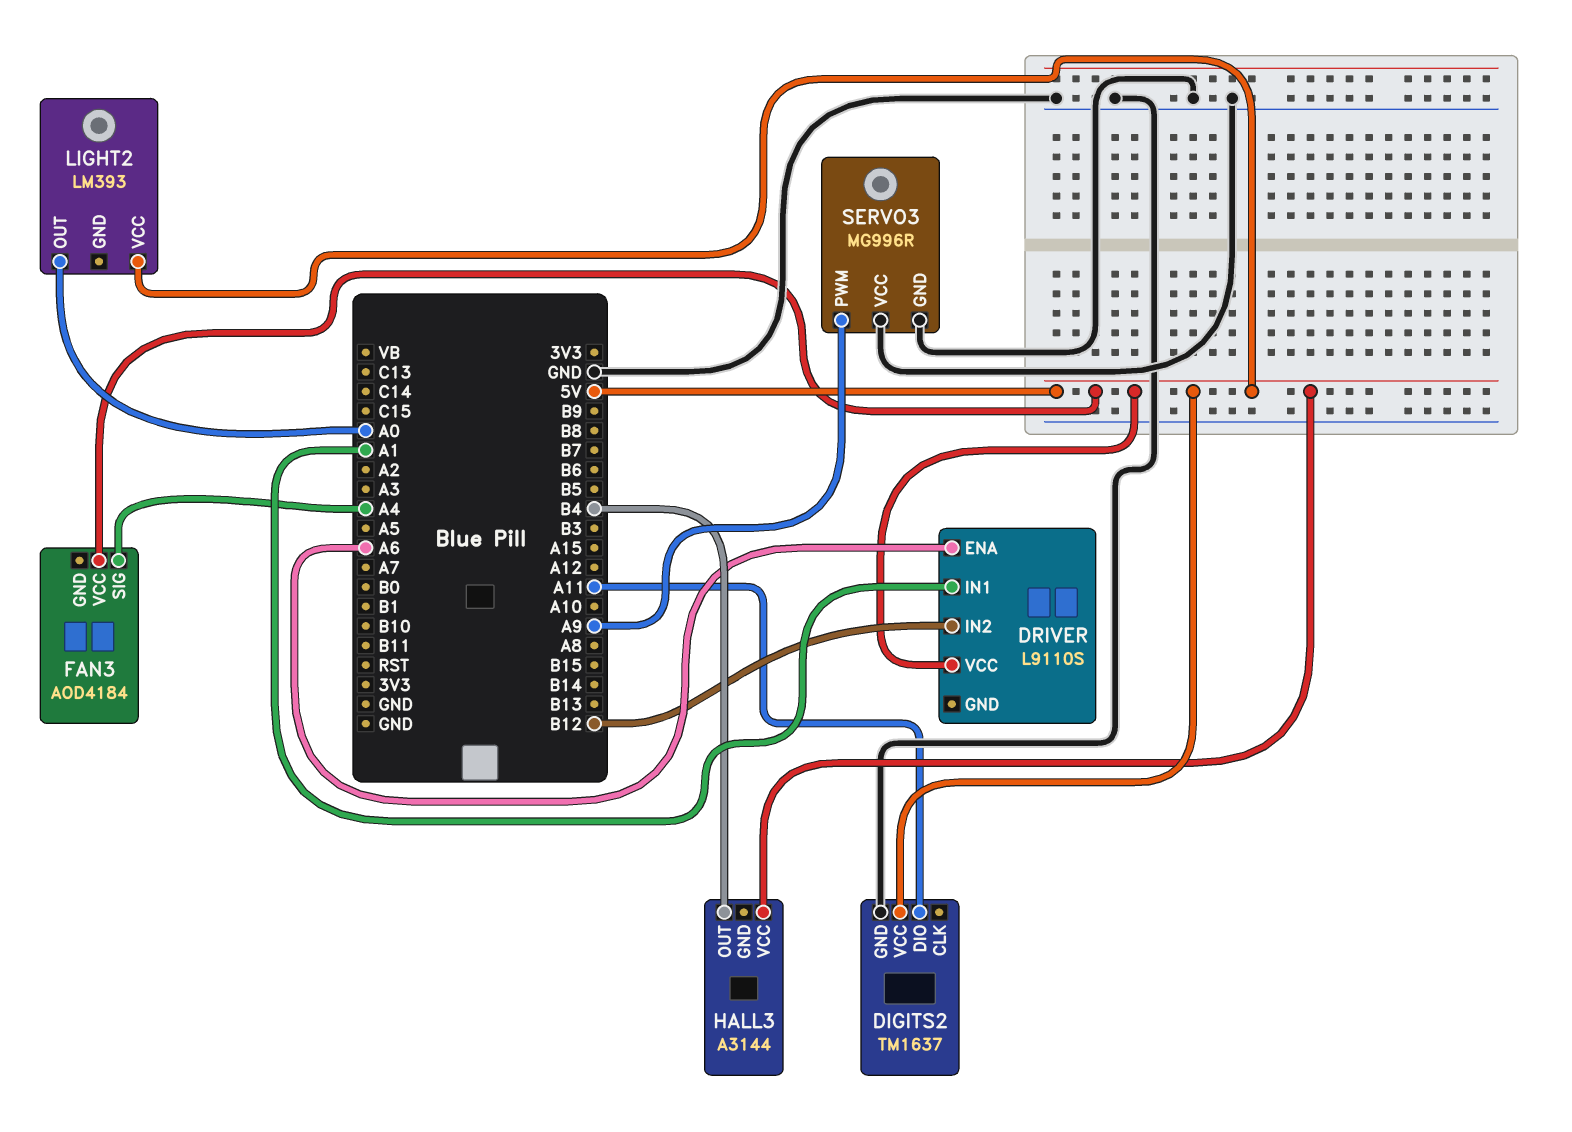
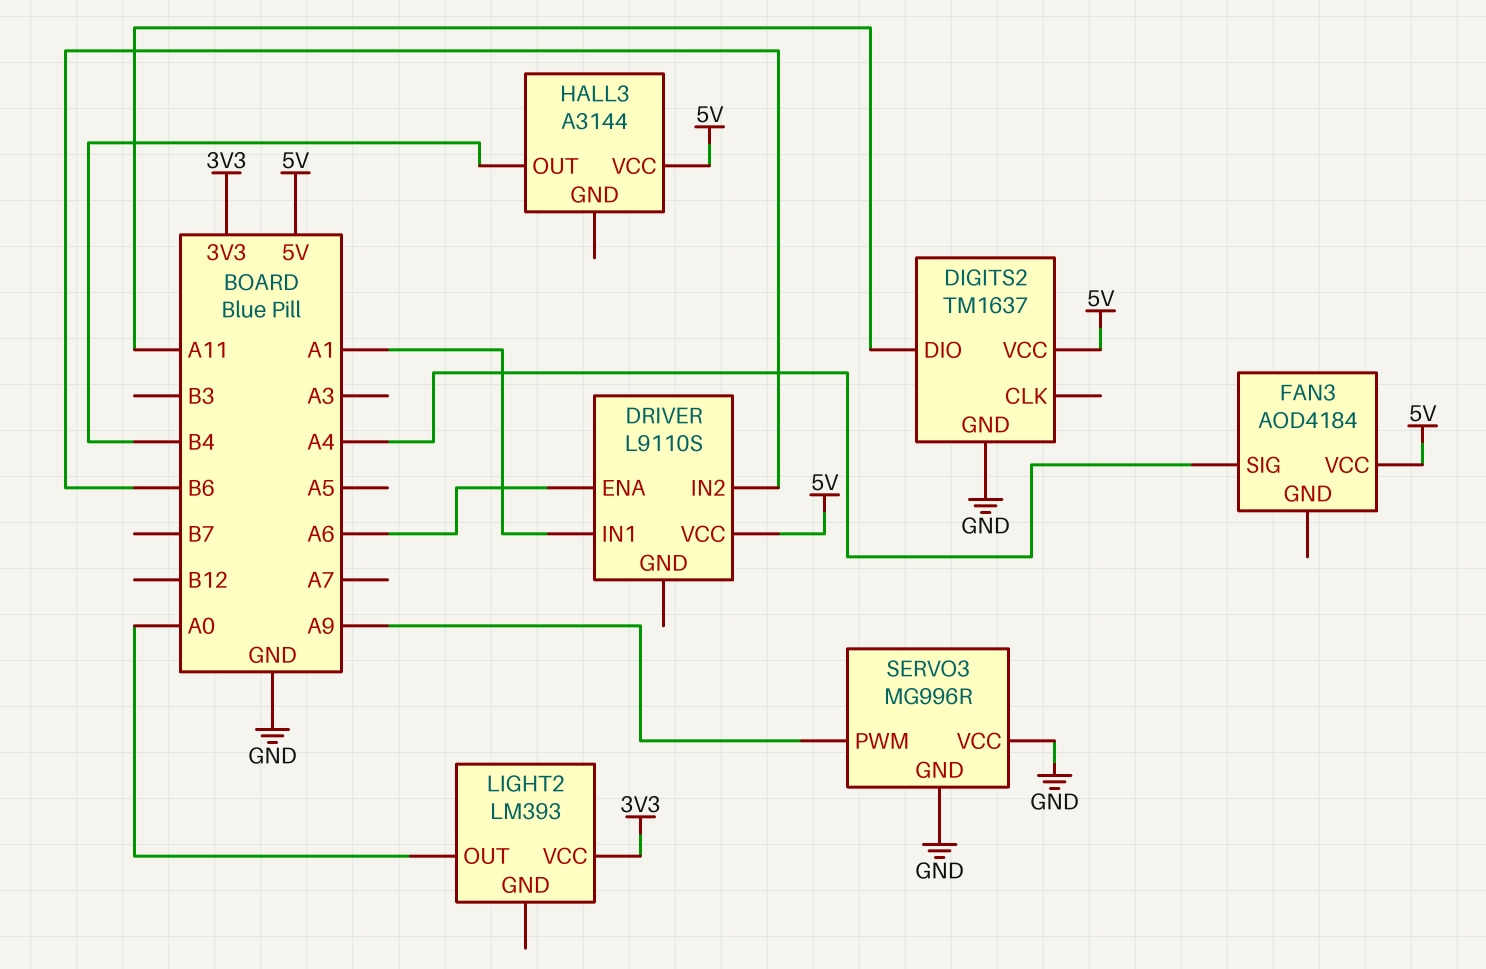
DRIVER pin IN2: B12 -> B6
LIGHT2 pin VCC: 5V -> 3V3

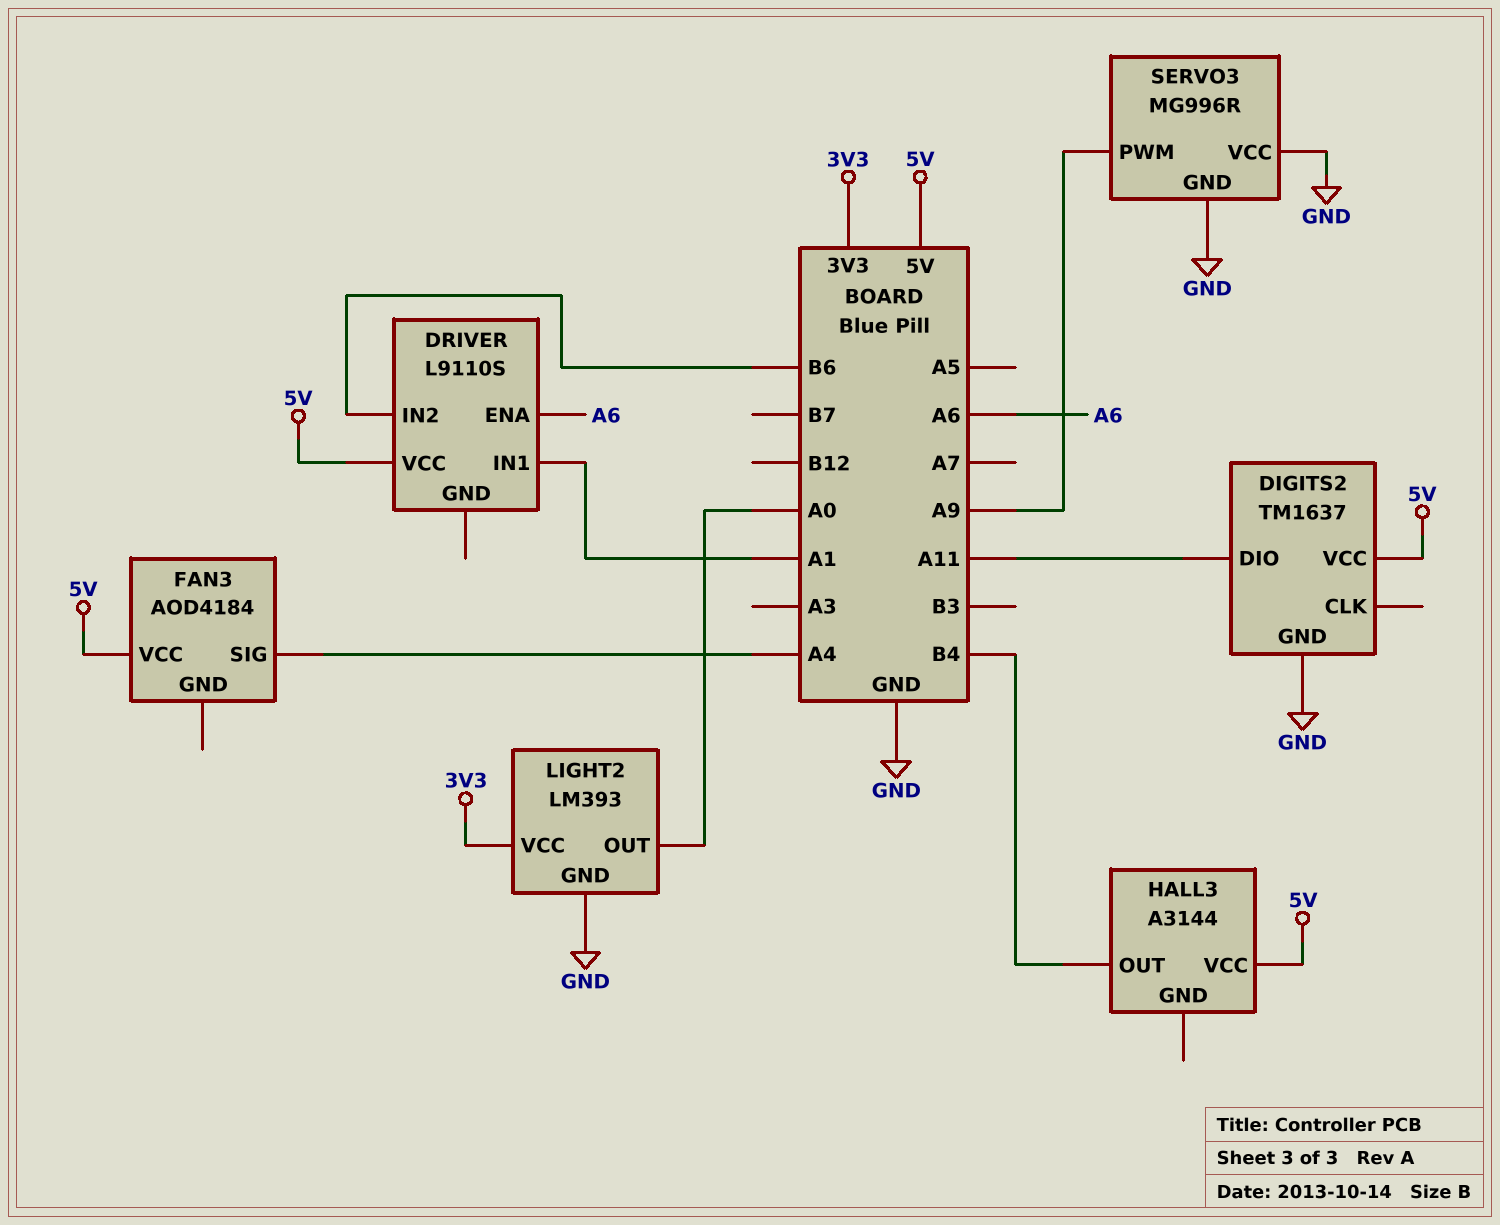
LIGHT2 pin GND: none -> GND

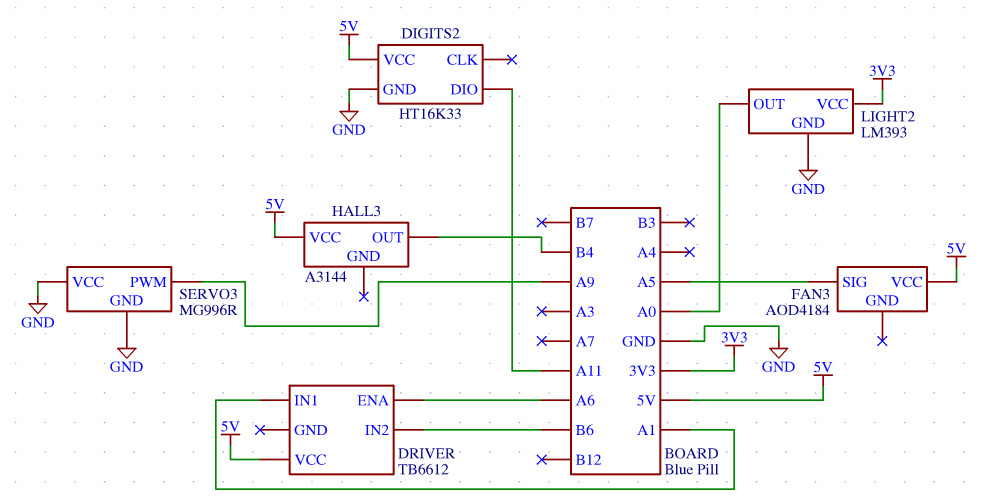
DIGITS2: TM1637 -> HT16K33
DRIVER: L9110S -> TB6612
FAN3 pin SIG: A4 -> A5

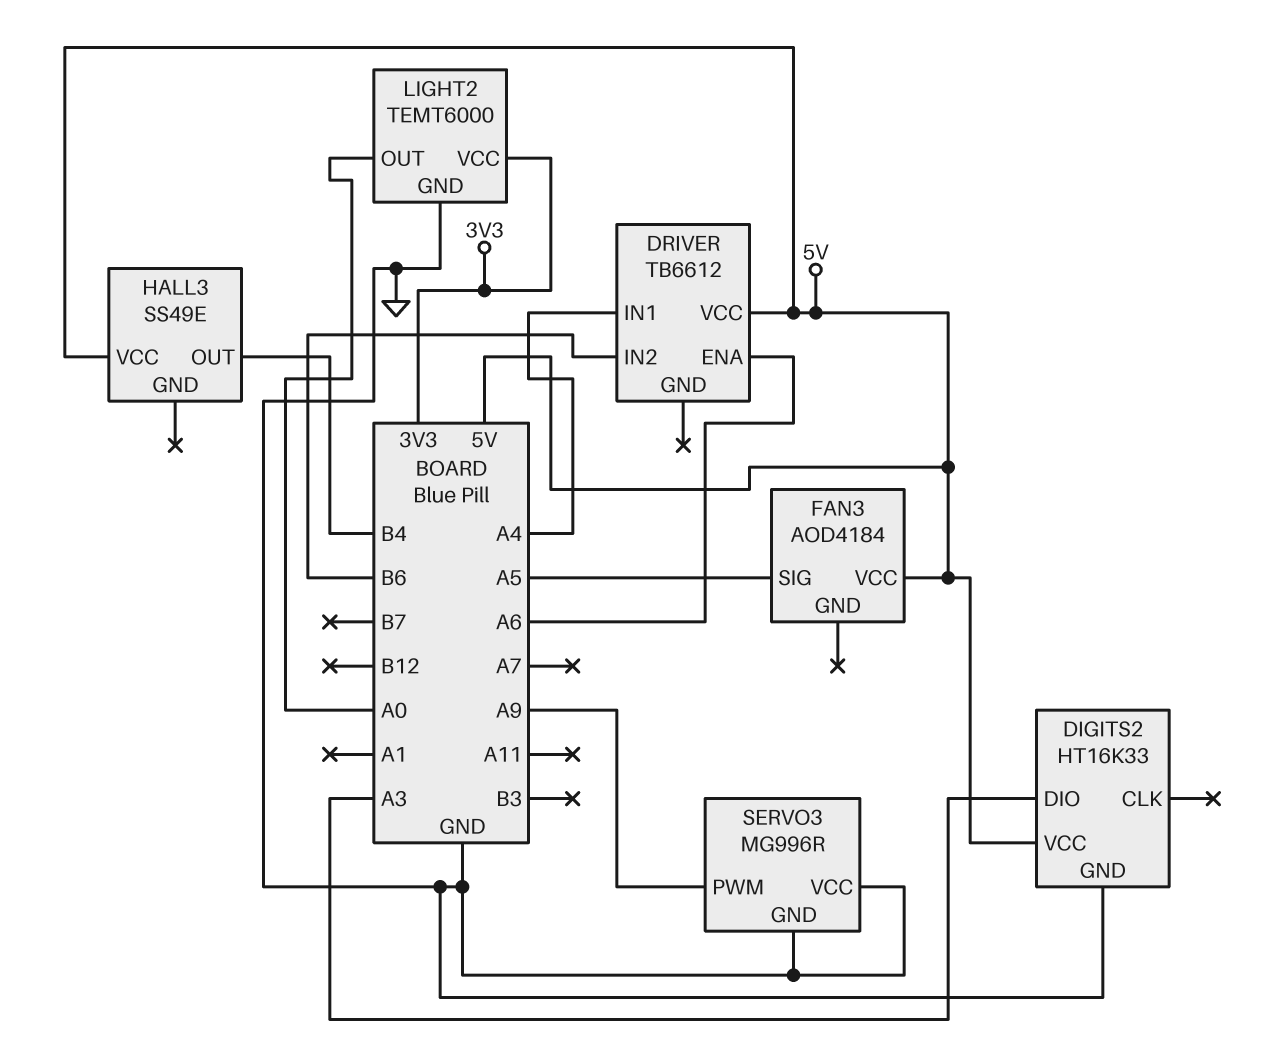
DIGITS2 pin DIO: A11 -> A3
DRIVER pin IN1: A1 -> A4
HALL3: A3144 -> SS49E
LIGHT2: LM393 -> TEMT6000

